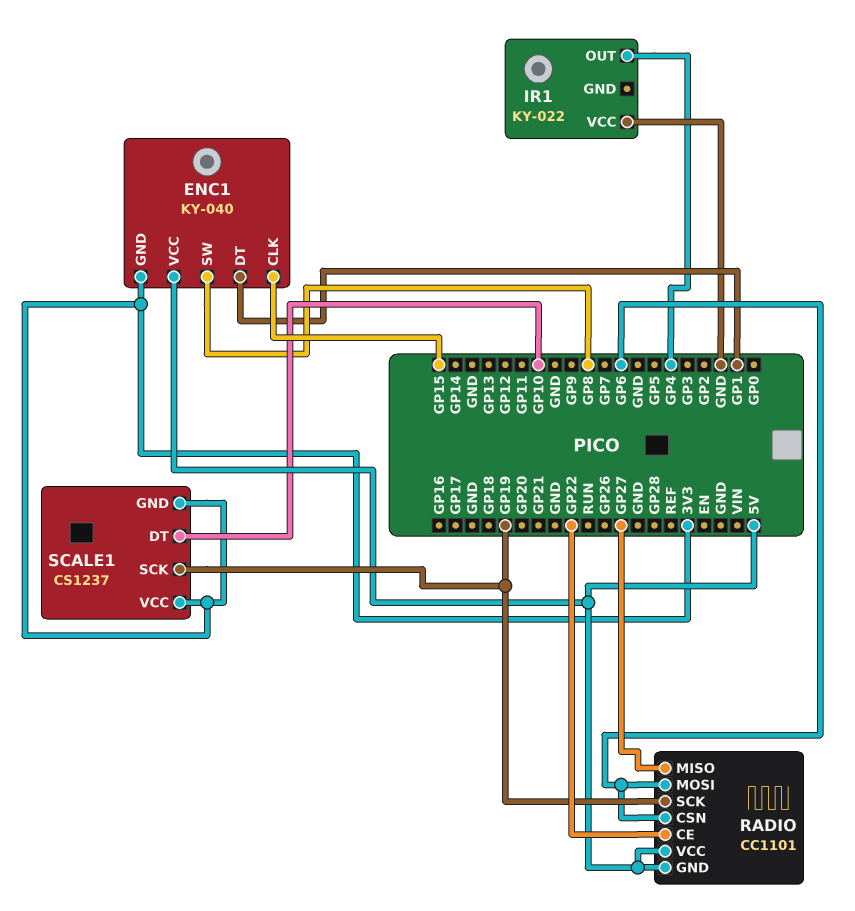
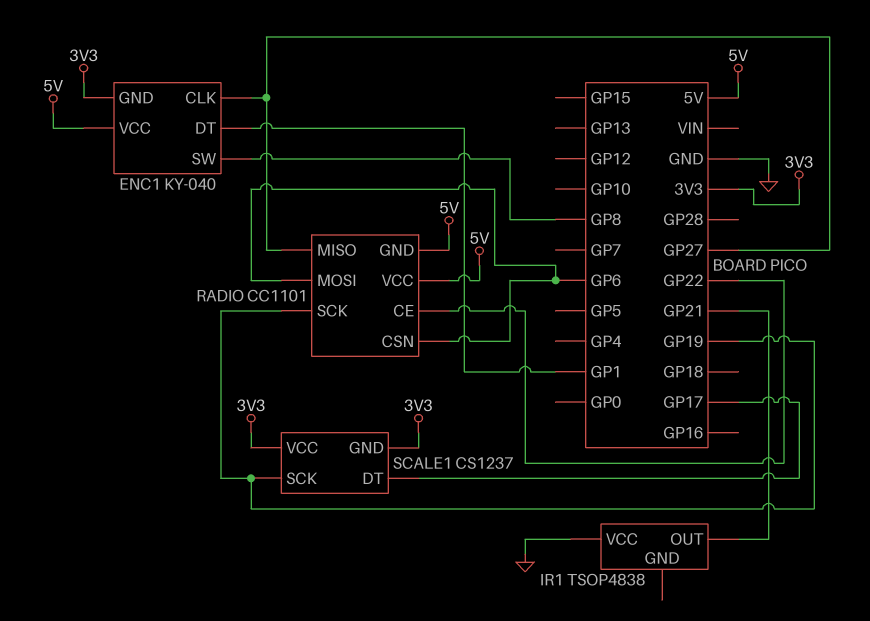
ENC1 pin CLK: GP15 -> GP27
IR1: KY-022 -> TSOP4838
IR1 pin OUT: GP4 -> GP21
SCALE1 pin DT: GP10 -> GP17

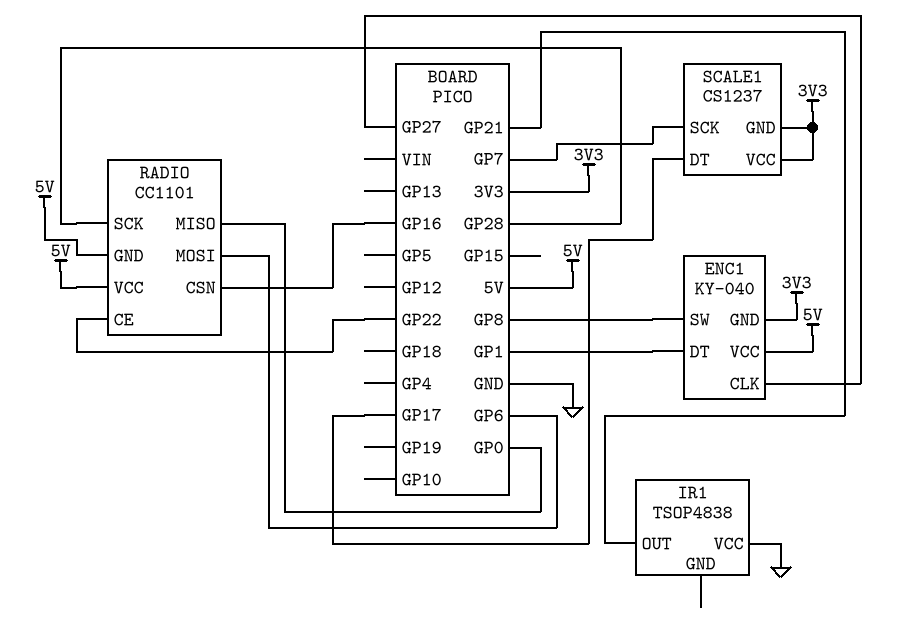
RADIO pin CSN: GP6 -> GP16
RADIO pin MISO: GP27 -> GP0
RADIO pin SCK: GP19 -> GP28
SCALE1 pin SCK: GP19 -> GP7

